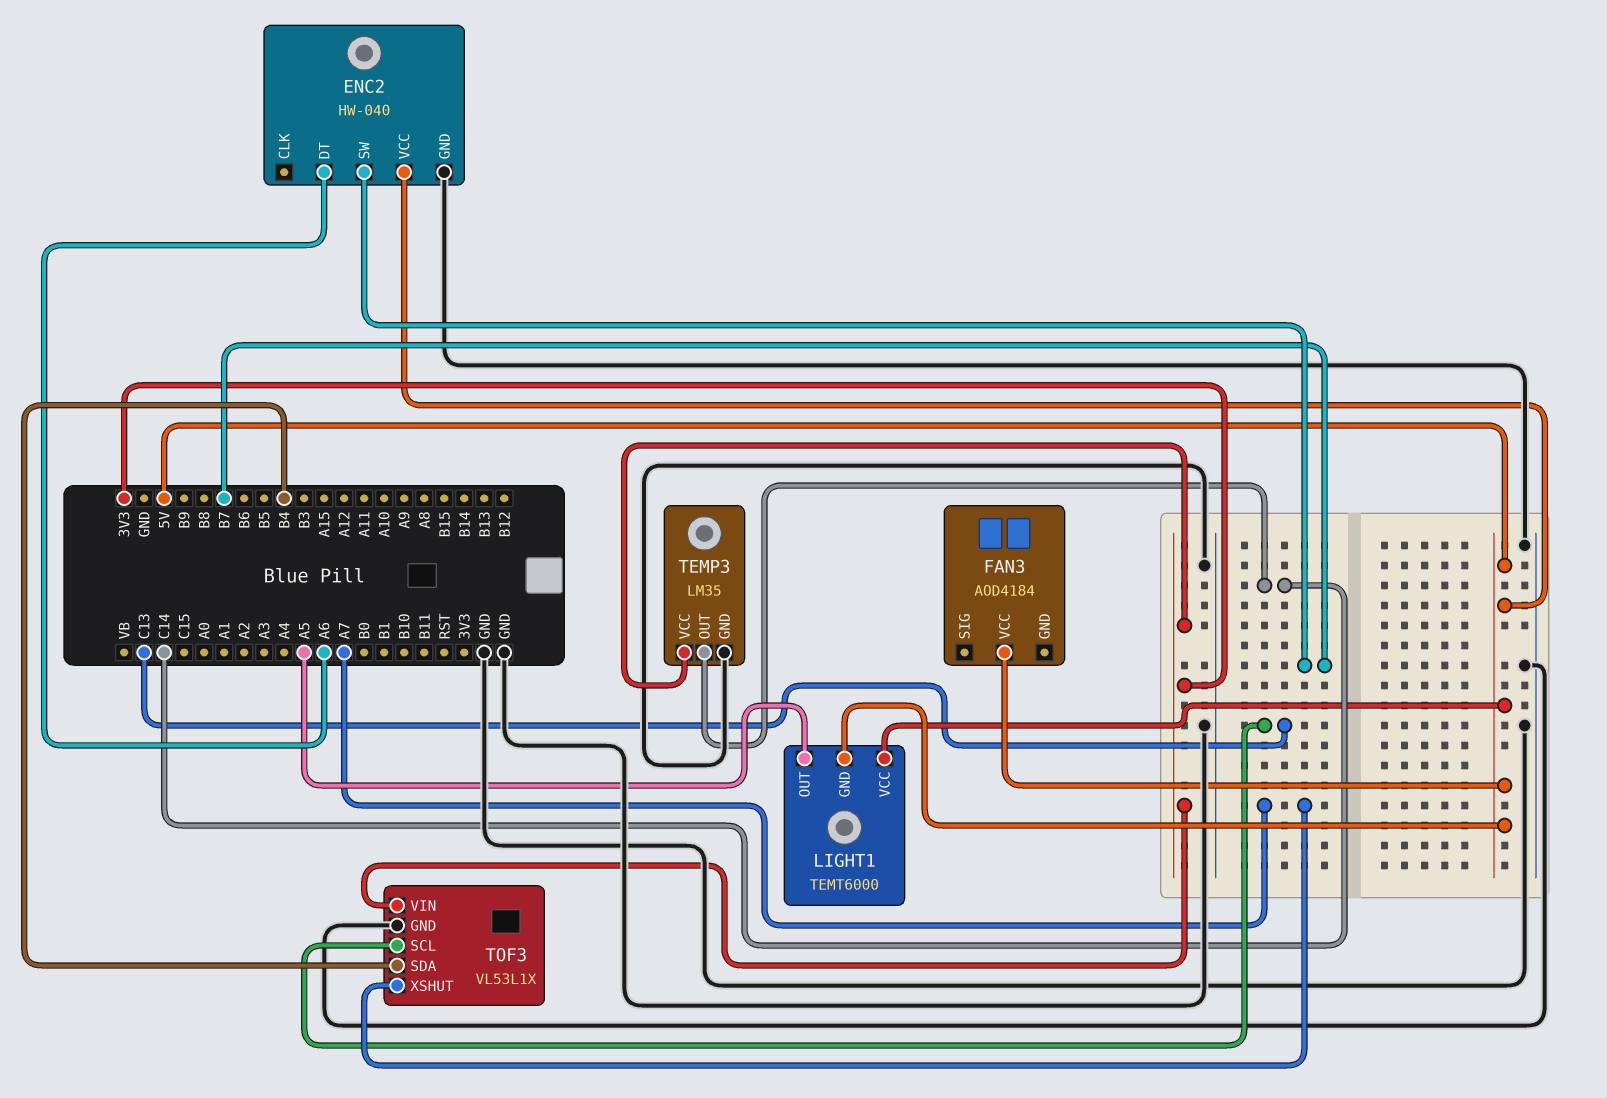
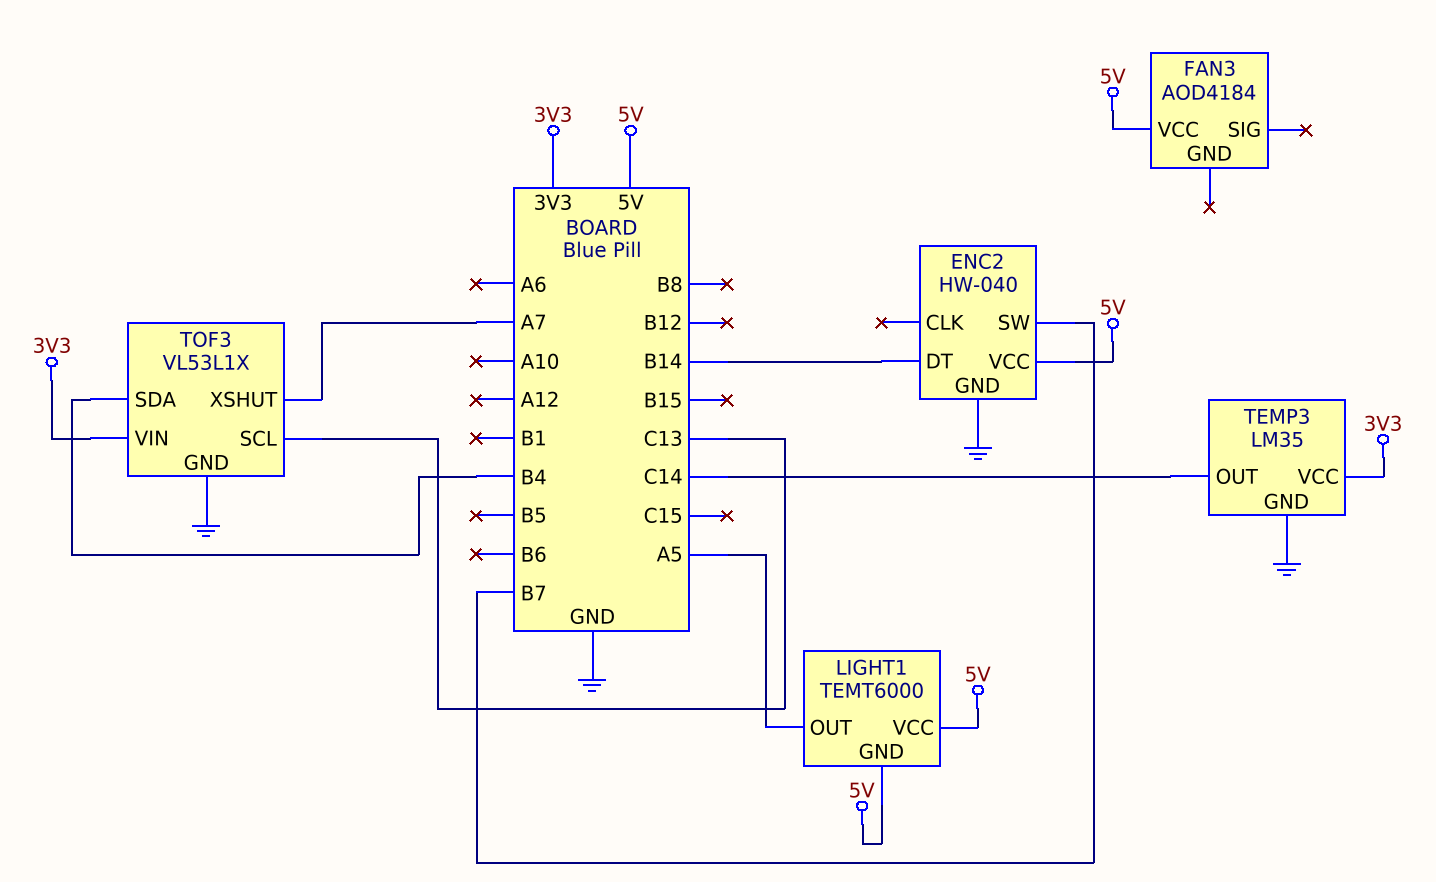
ENC2 pin DT: A6 -> B14

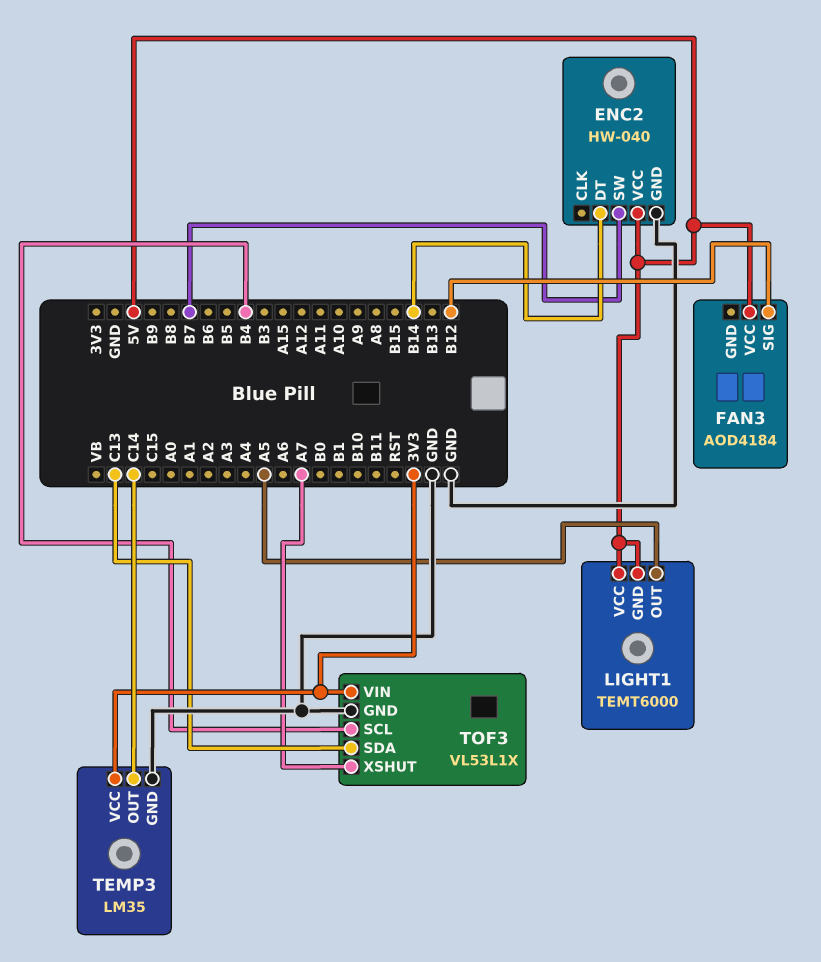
FAN3 pin SIG: none -> B12
TOF3 pin SCL: C13 -> B4
TOF3 pin SDA: B4 -> C13

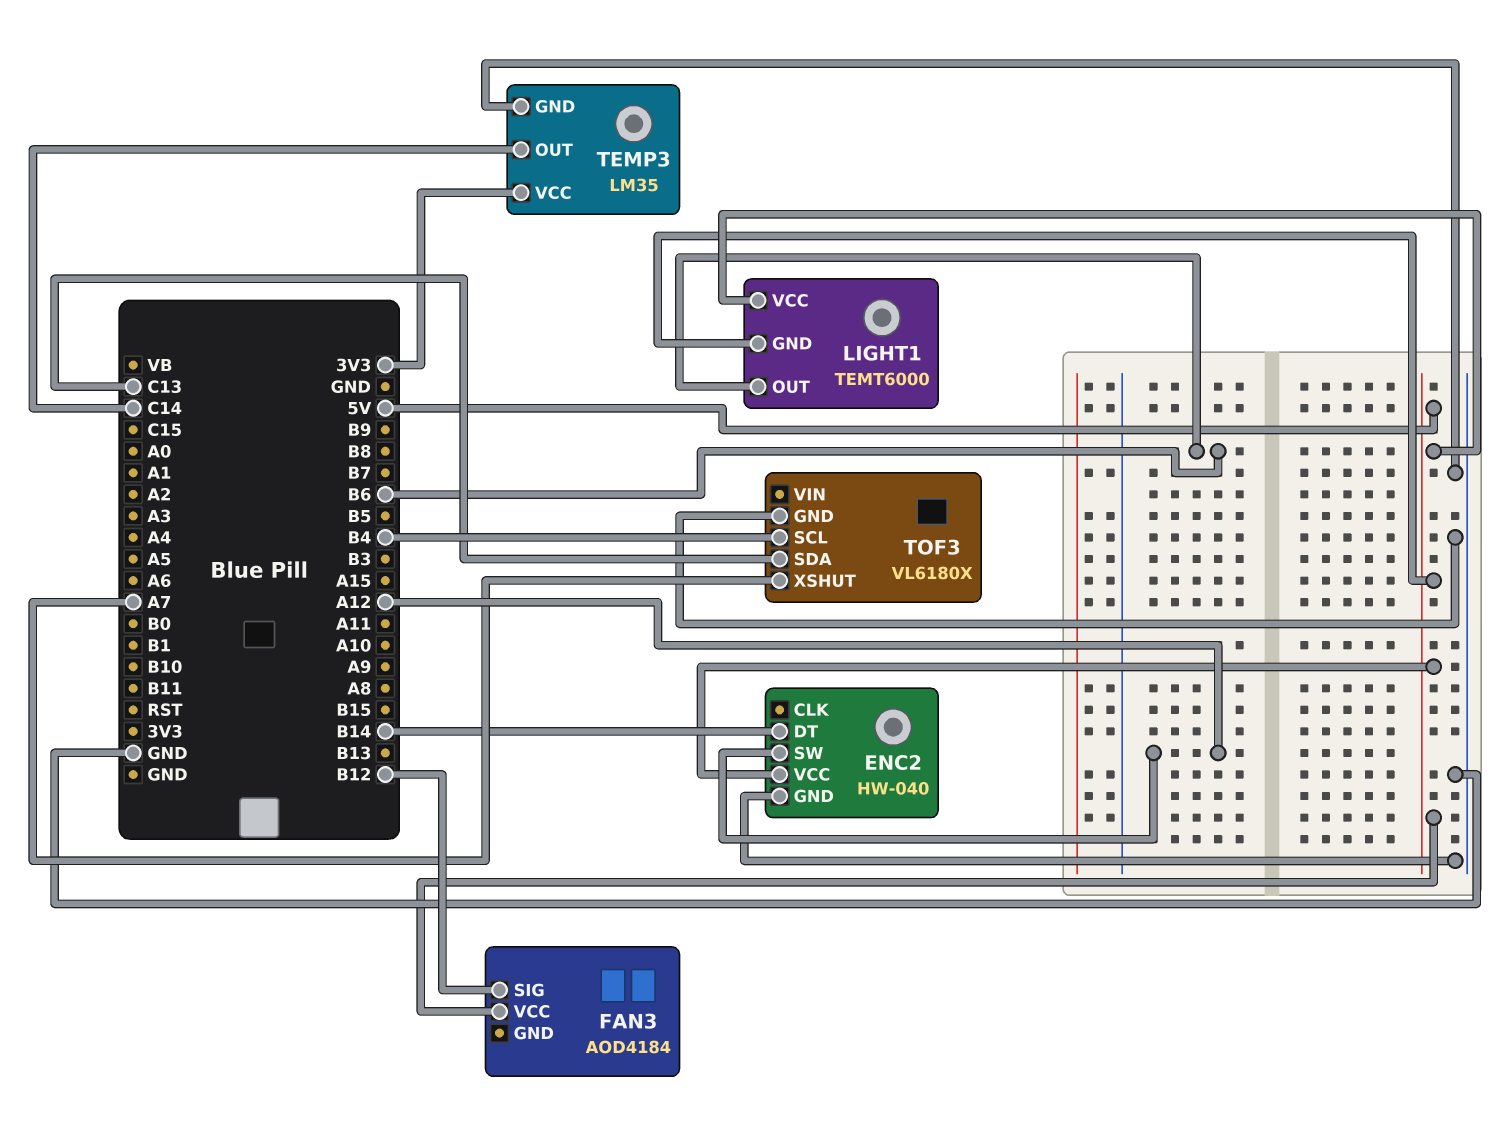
ENC2 pin SW: B7 -> A12
LIGHT1 pin OUT: A5 -> B6
TOF3: VL53L1X -> VL6180X
TOF3 pin VIN: 3V3 -> none

